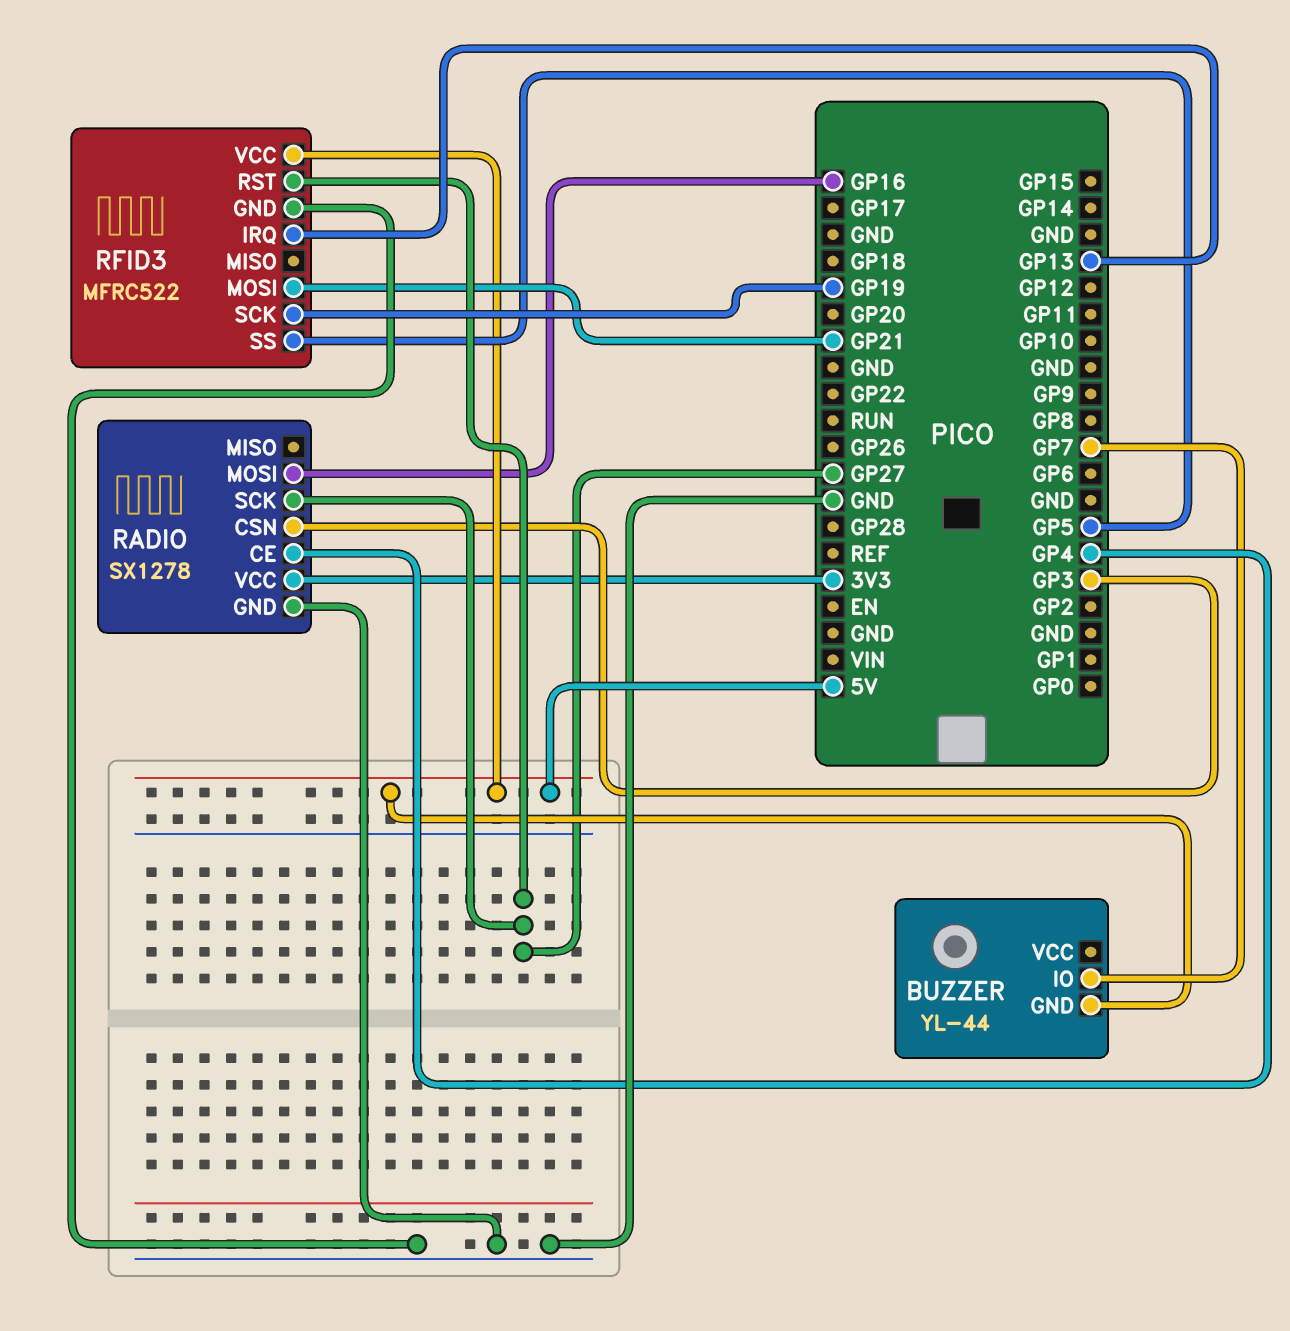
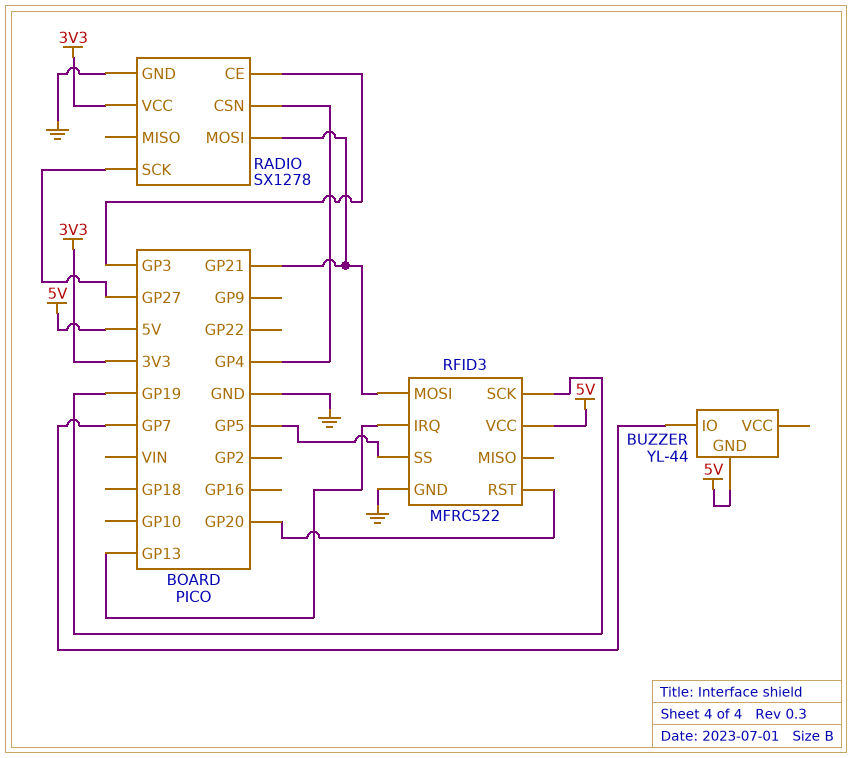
RADIO pin CE: GP4 -> GP3
RADIO pin CSN: GP3 -> GP4
RADIO pin MOSI: GP16 -> GP21
RFID3 pin RST: GP27 -> GP20

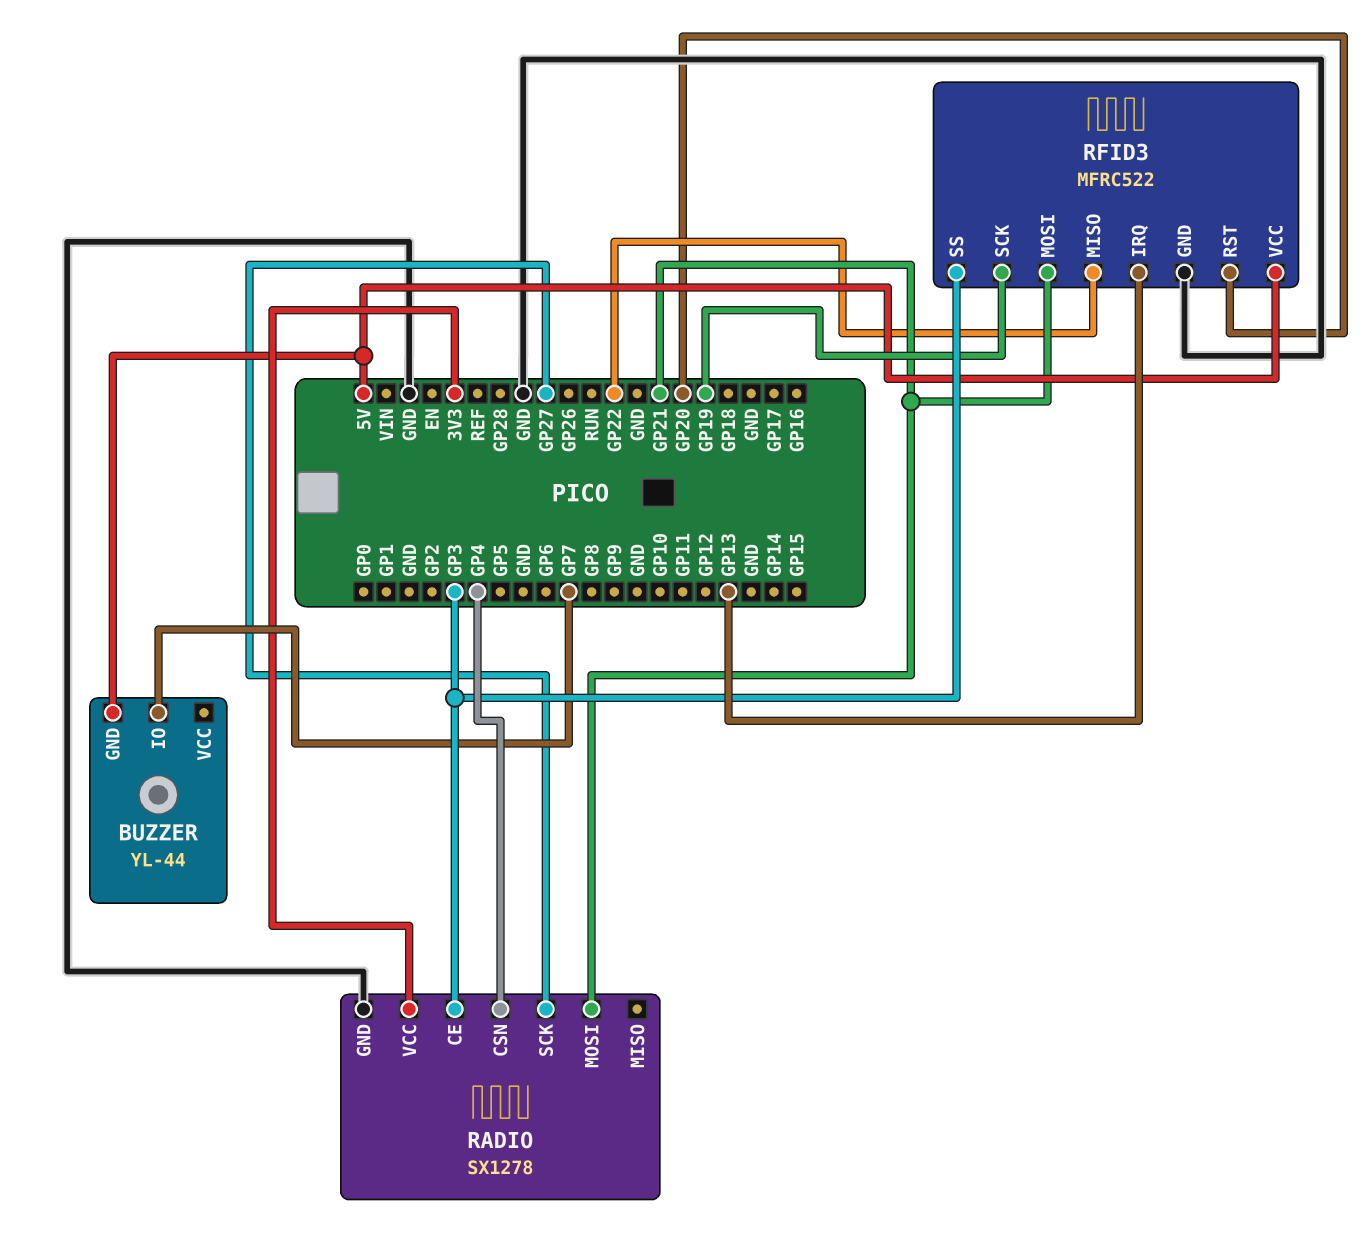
RFID3 pin MISO: none -> GP22
RFID3 pin SS: GP5 -> GP3

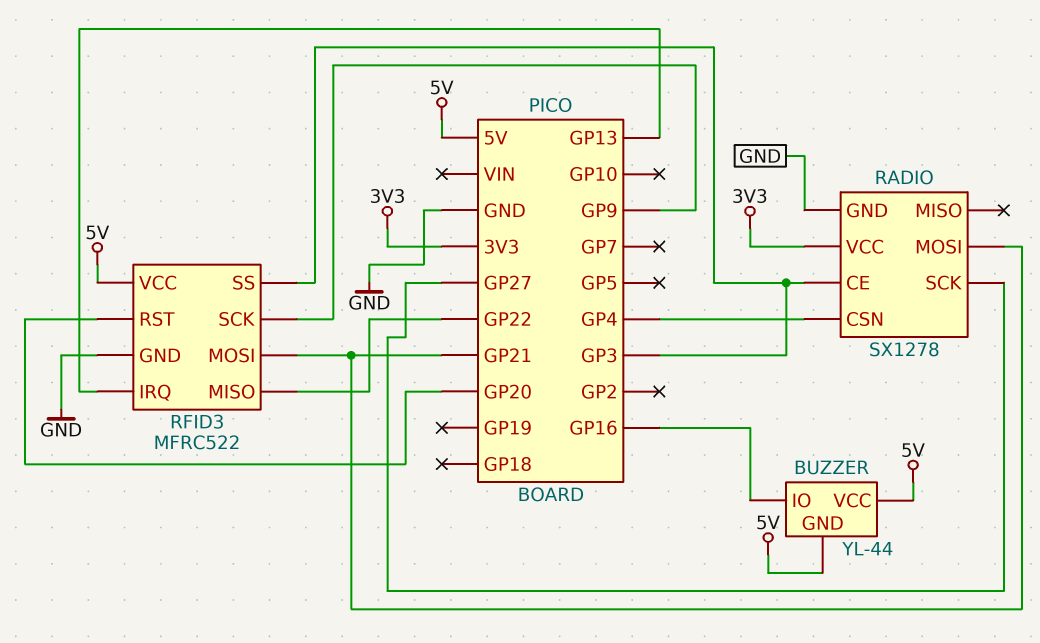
BUZZER pin IO: GP7 -> GP16
BUZZER pin VCC: none -> 5V
RFID3 pin SCK: GP19 -> GP9

